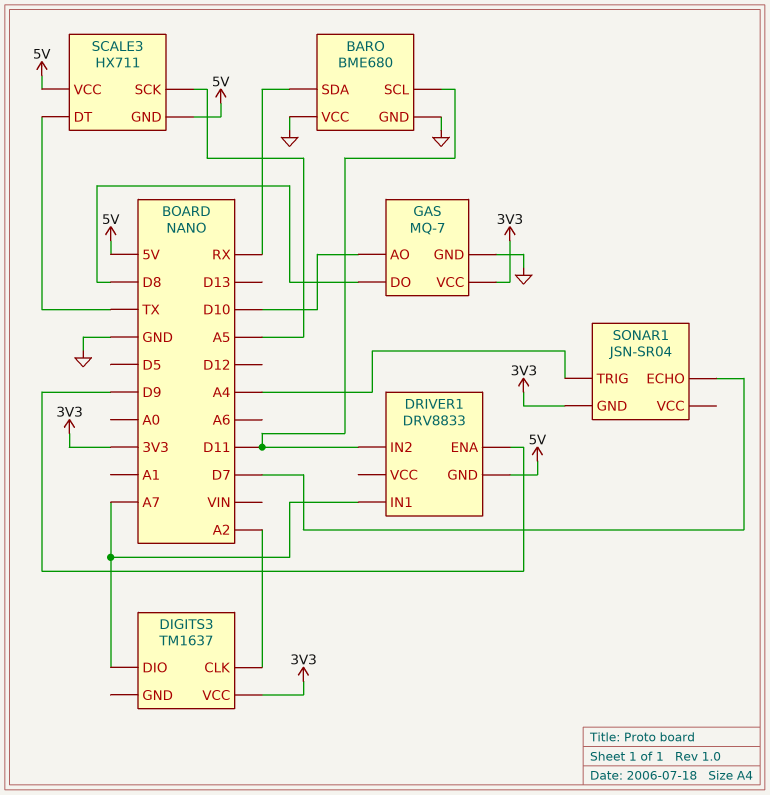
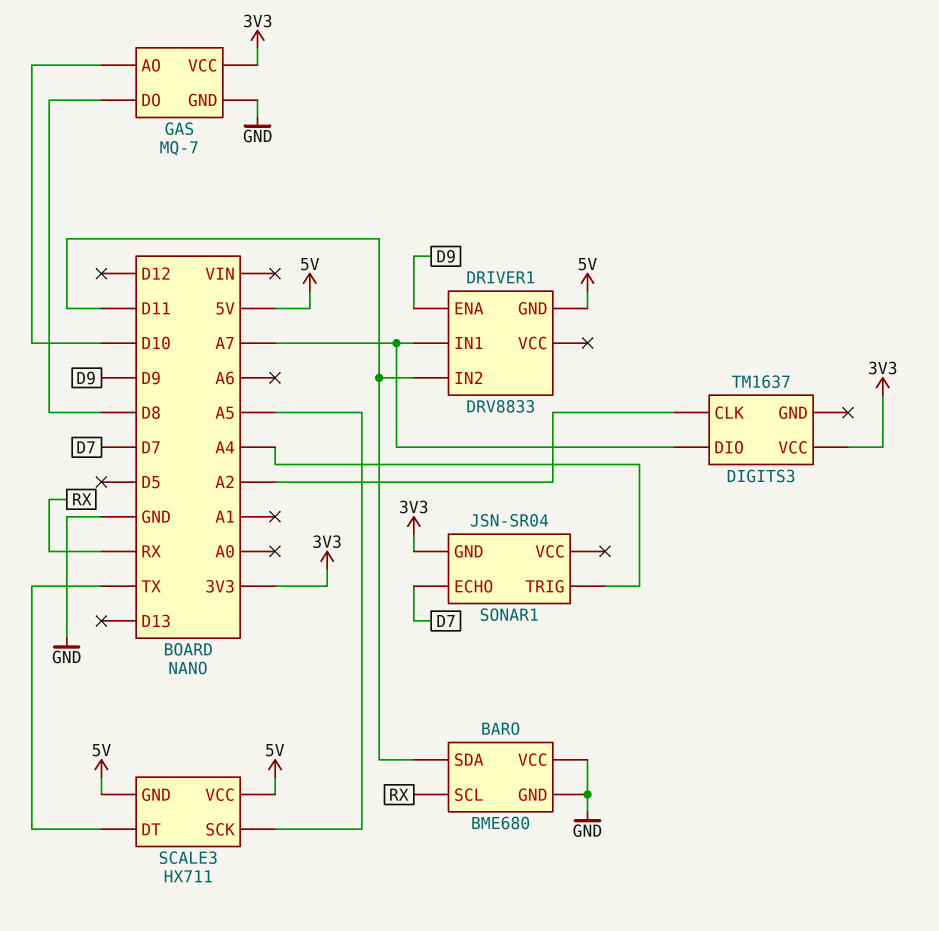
BARO pin SCL: D11 -> RX
BARO pin SDA: RX -> D11

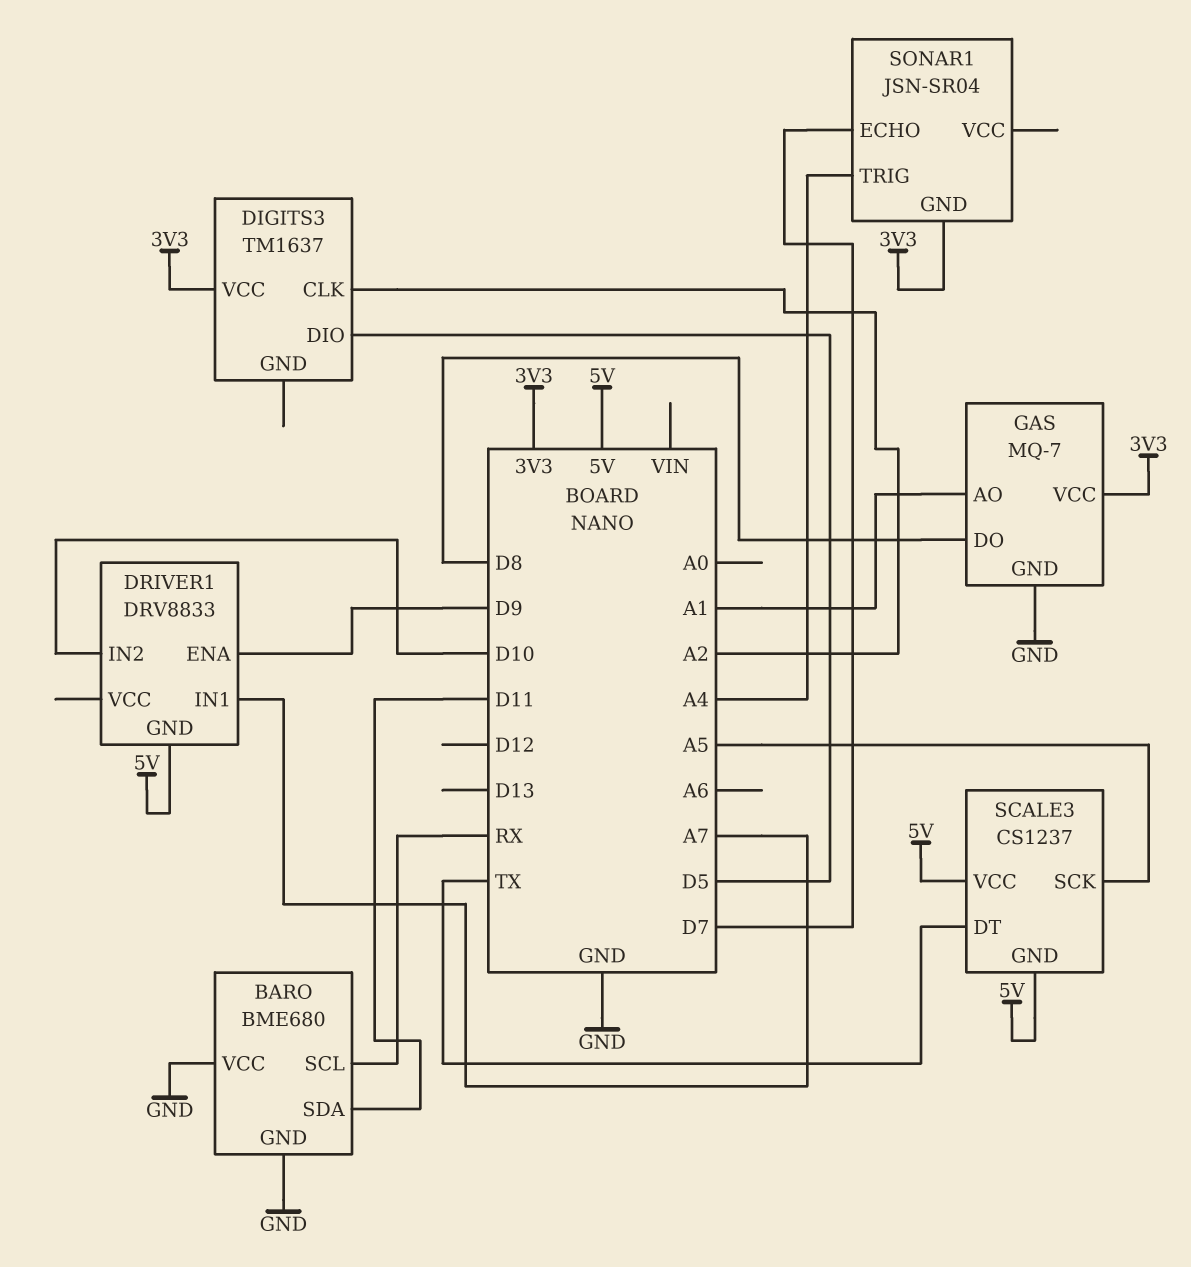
DIGITS3 pin DIO: A7 -> D5
DRIVER1 pin IN2: D11 -> D10
GAS pin AO: D10 -> A1
SCALE3: HX711 -> CS1237

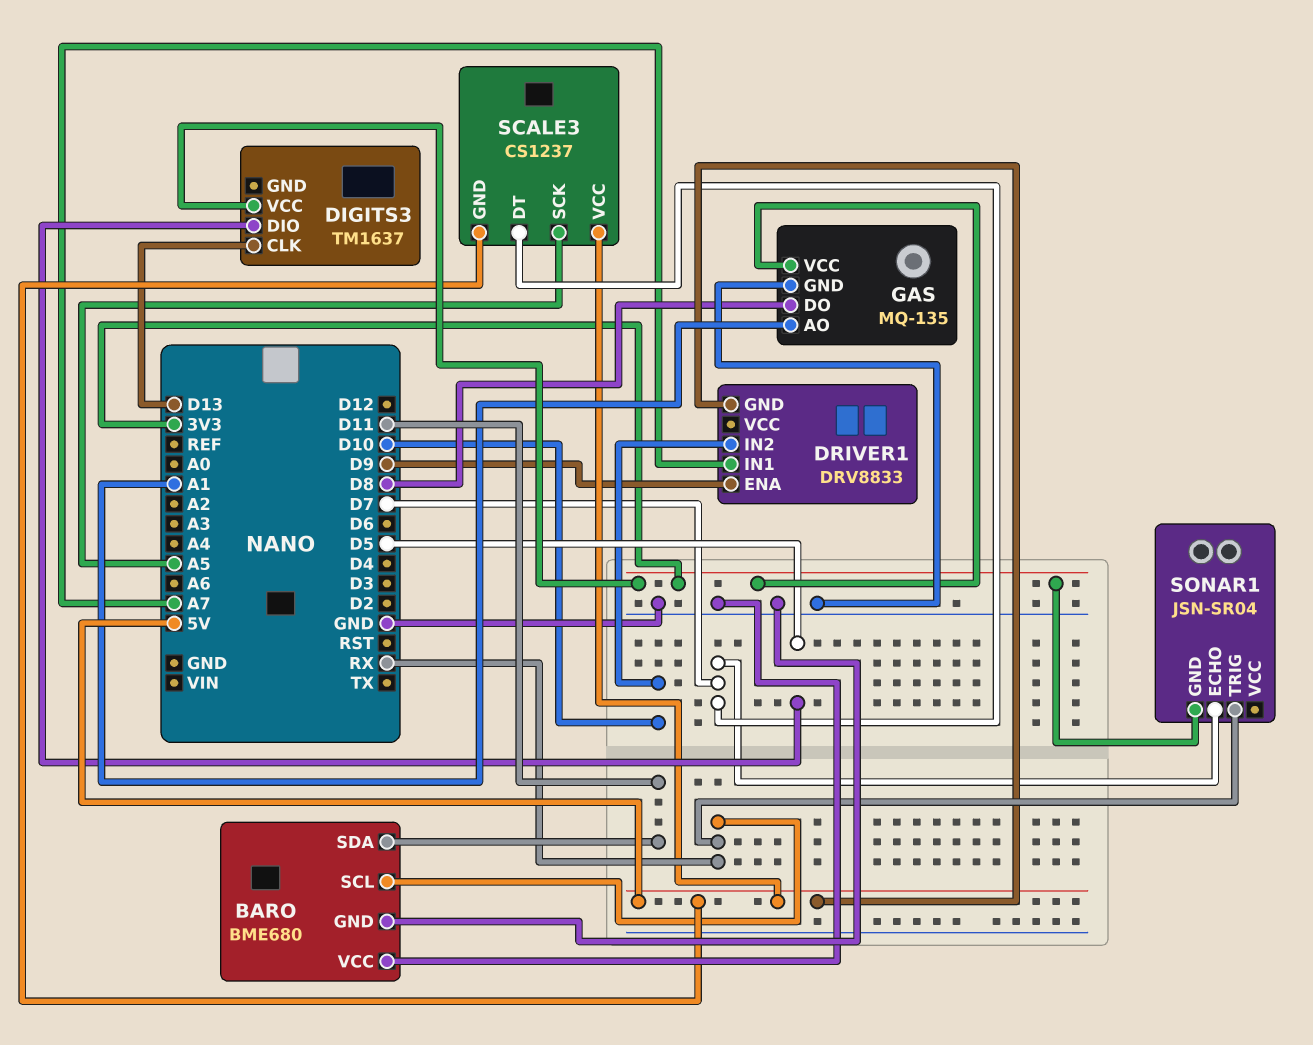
DIGITS3 pin CLK: A2 -> D13
GAS: MQ-7 -> MQ-135
SCALE3 pin DT: TX -> D7
SONAR1 pin TRIG: A4 -> RX

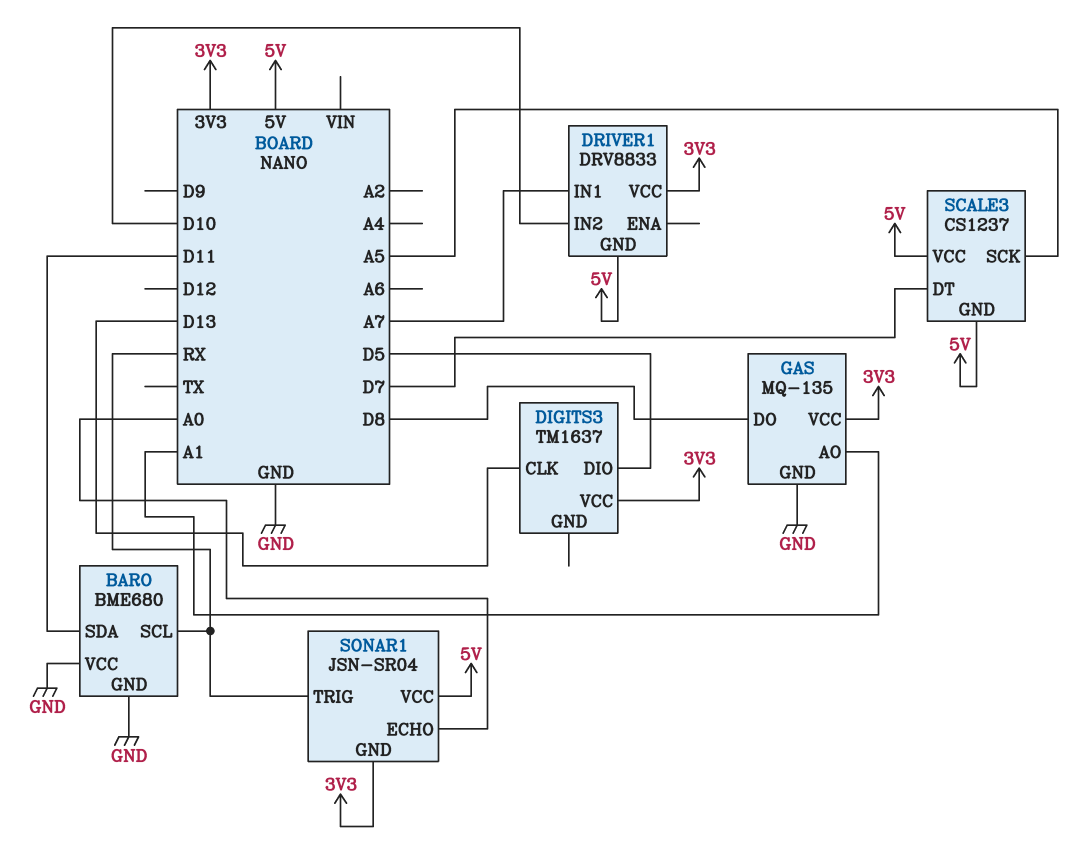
DRIVER1 pin ENA: D9 -> none
DRIVER1 pin VCC: none -> 3V3
SONAR1 pin ECHO: D7 -> A0
SONAR1 pin VCC: none -> 5V

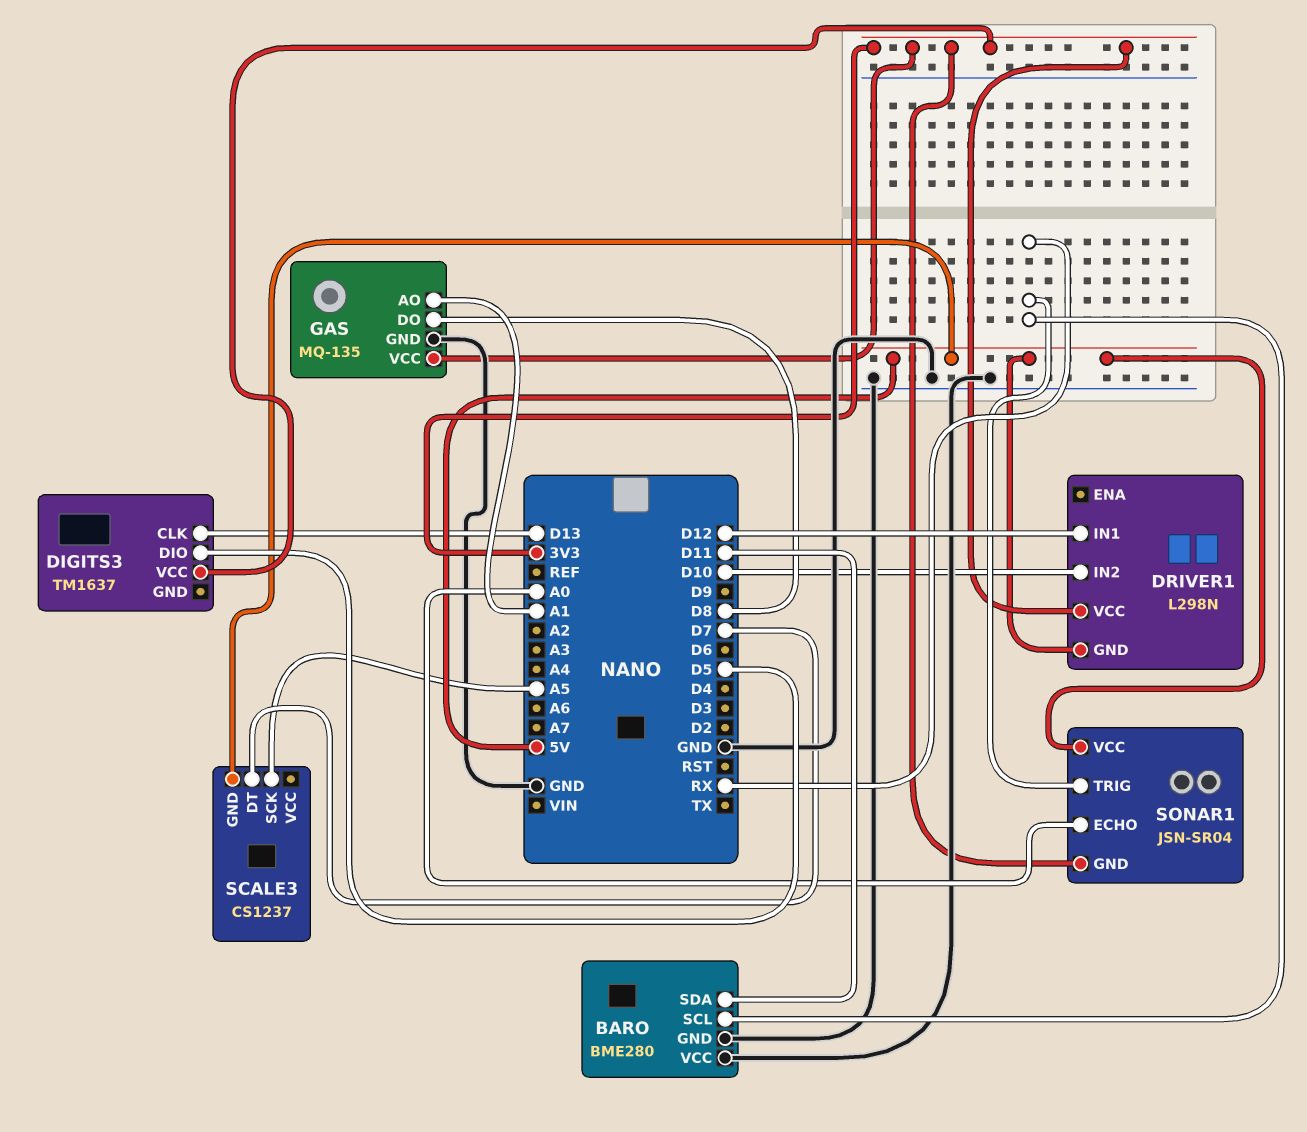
BARO: BME680 -> BME280
DRIVER1: DRV8833 -> L298N
DRIVER1 pin IN1: A7 -> D12
SCALE3 pin VCC: 5V -> none

